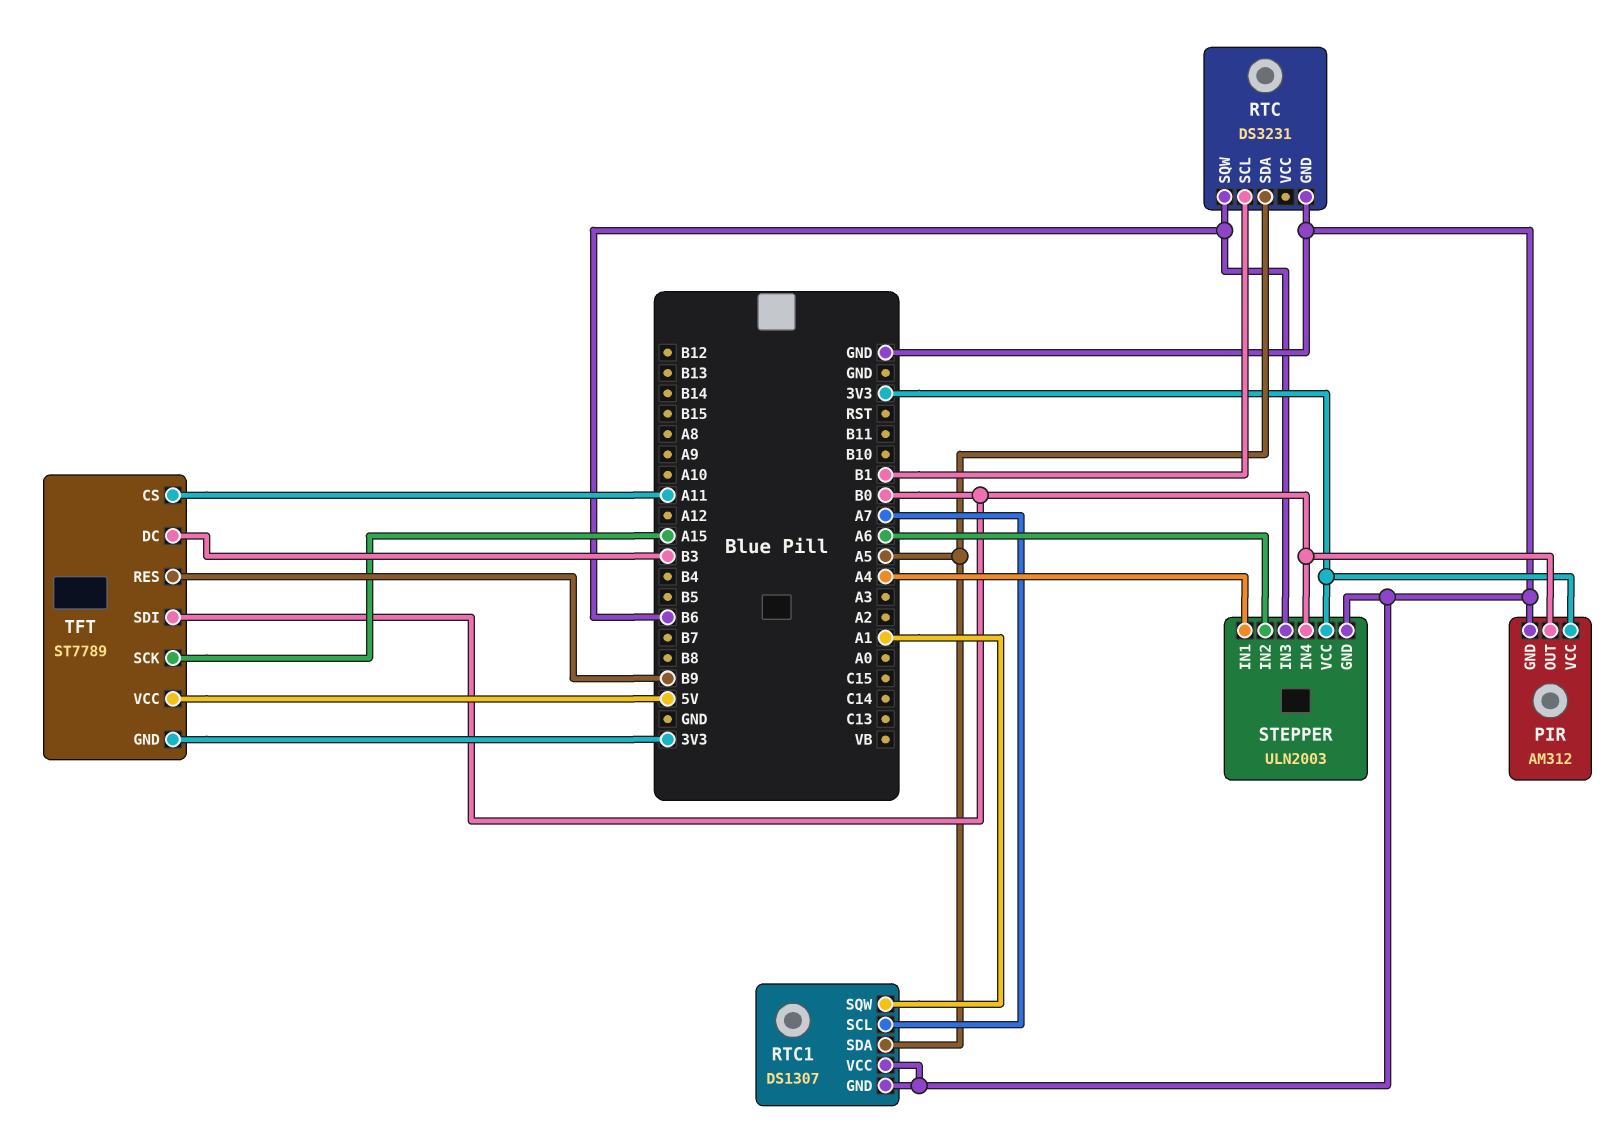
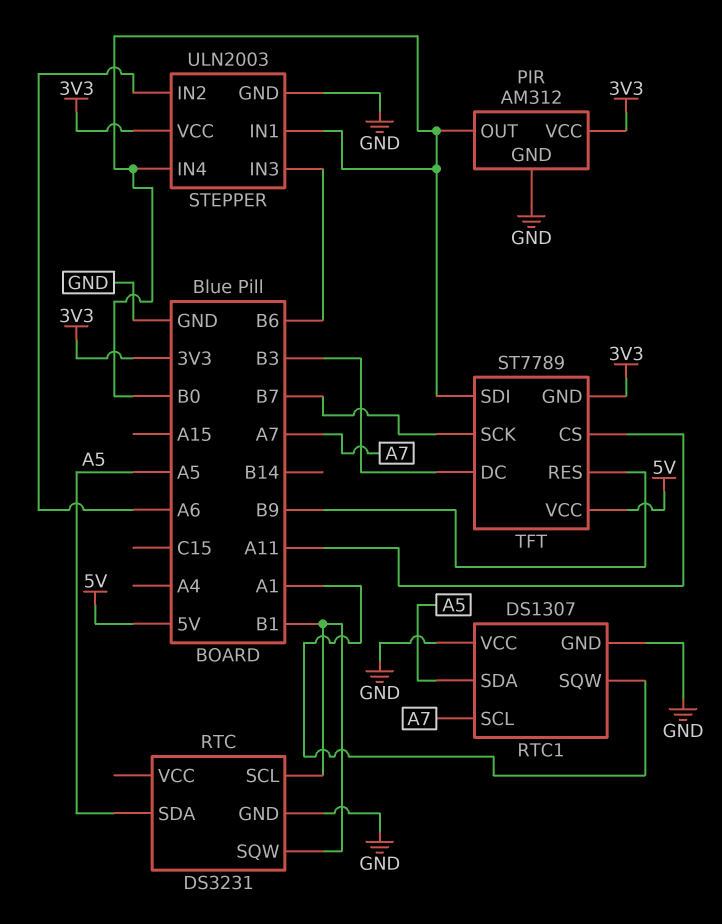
RTC pin SQW: B6 -> B1
STEPPER pin IN1: A4 -> B0
TFT pin SCK: A15 -> B7

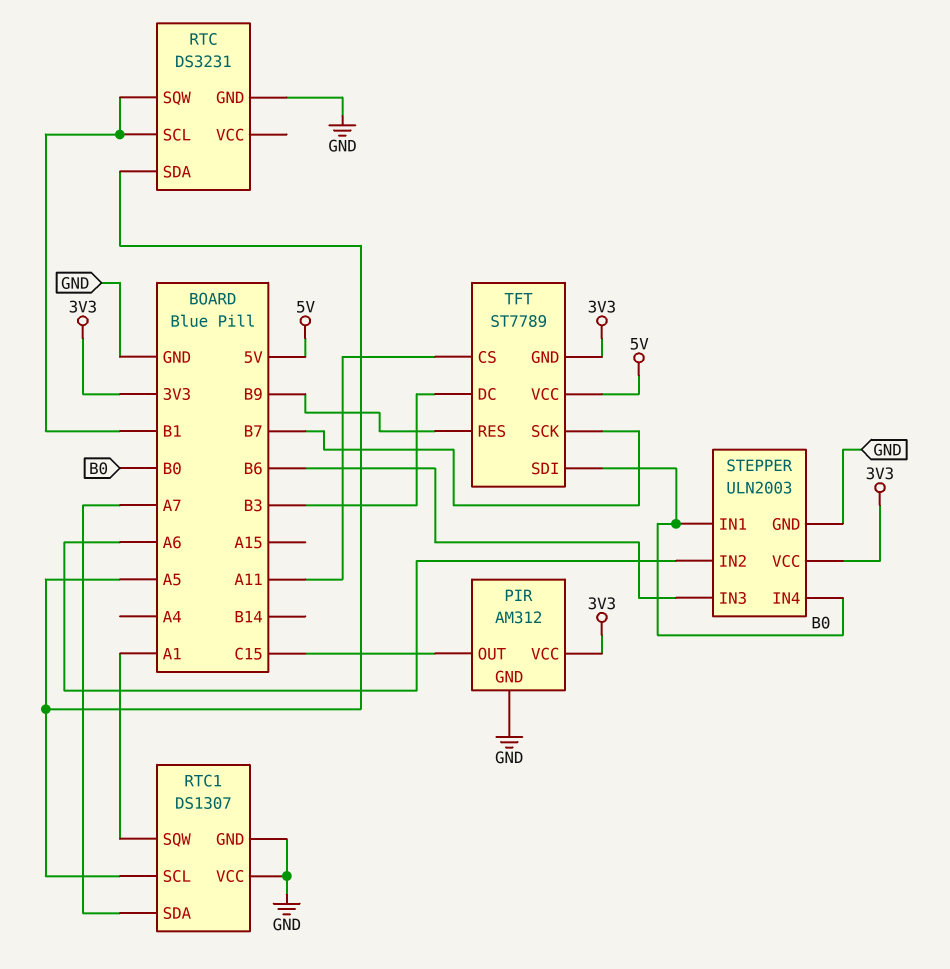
PIR pin OUT: B0 -> C15
RTC1 pin SCL: A7 -> A5
RTC1 pin SDA: A5 -> A7

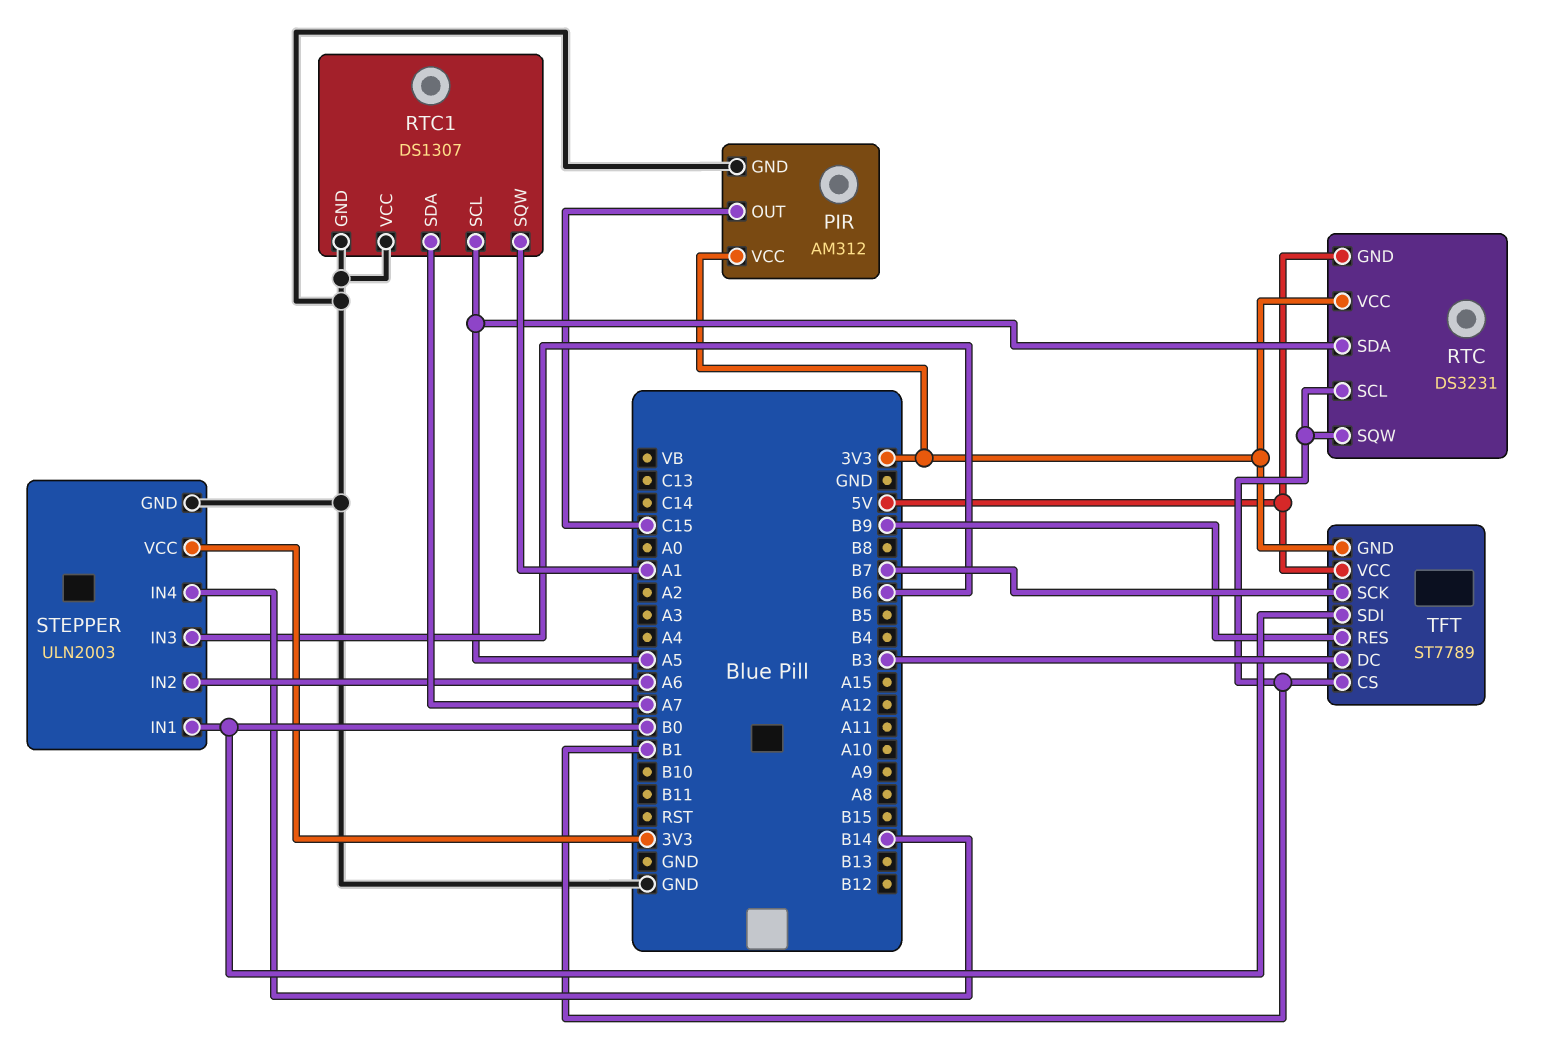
RTC pin GND: GND -> 5V
RTC pin VCC: none -> 3V3
STEPPER pin IN4: B0 -> B14
TFT pin CS: A11 -> B1

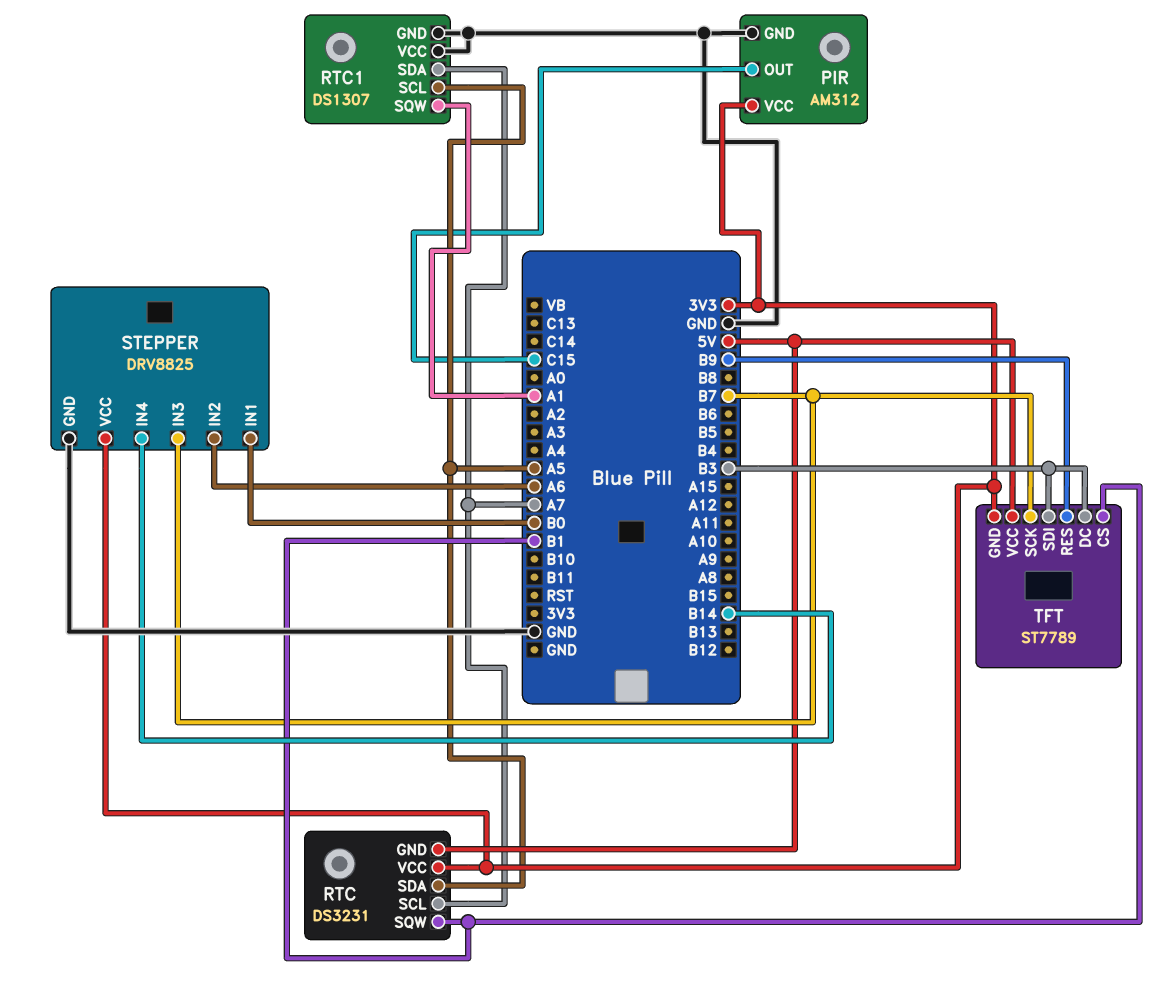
RTC pin SCL: B1 -> A7
STEPPER: ULN2003 -> DRV8825
STEPPER pin IN3: B6 -> B7
TFT pin SDI: B0 -> B3

